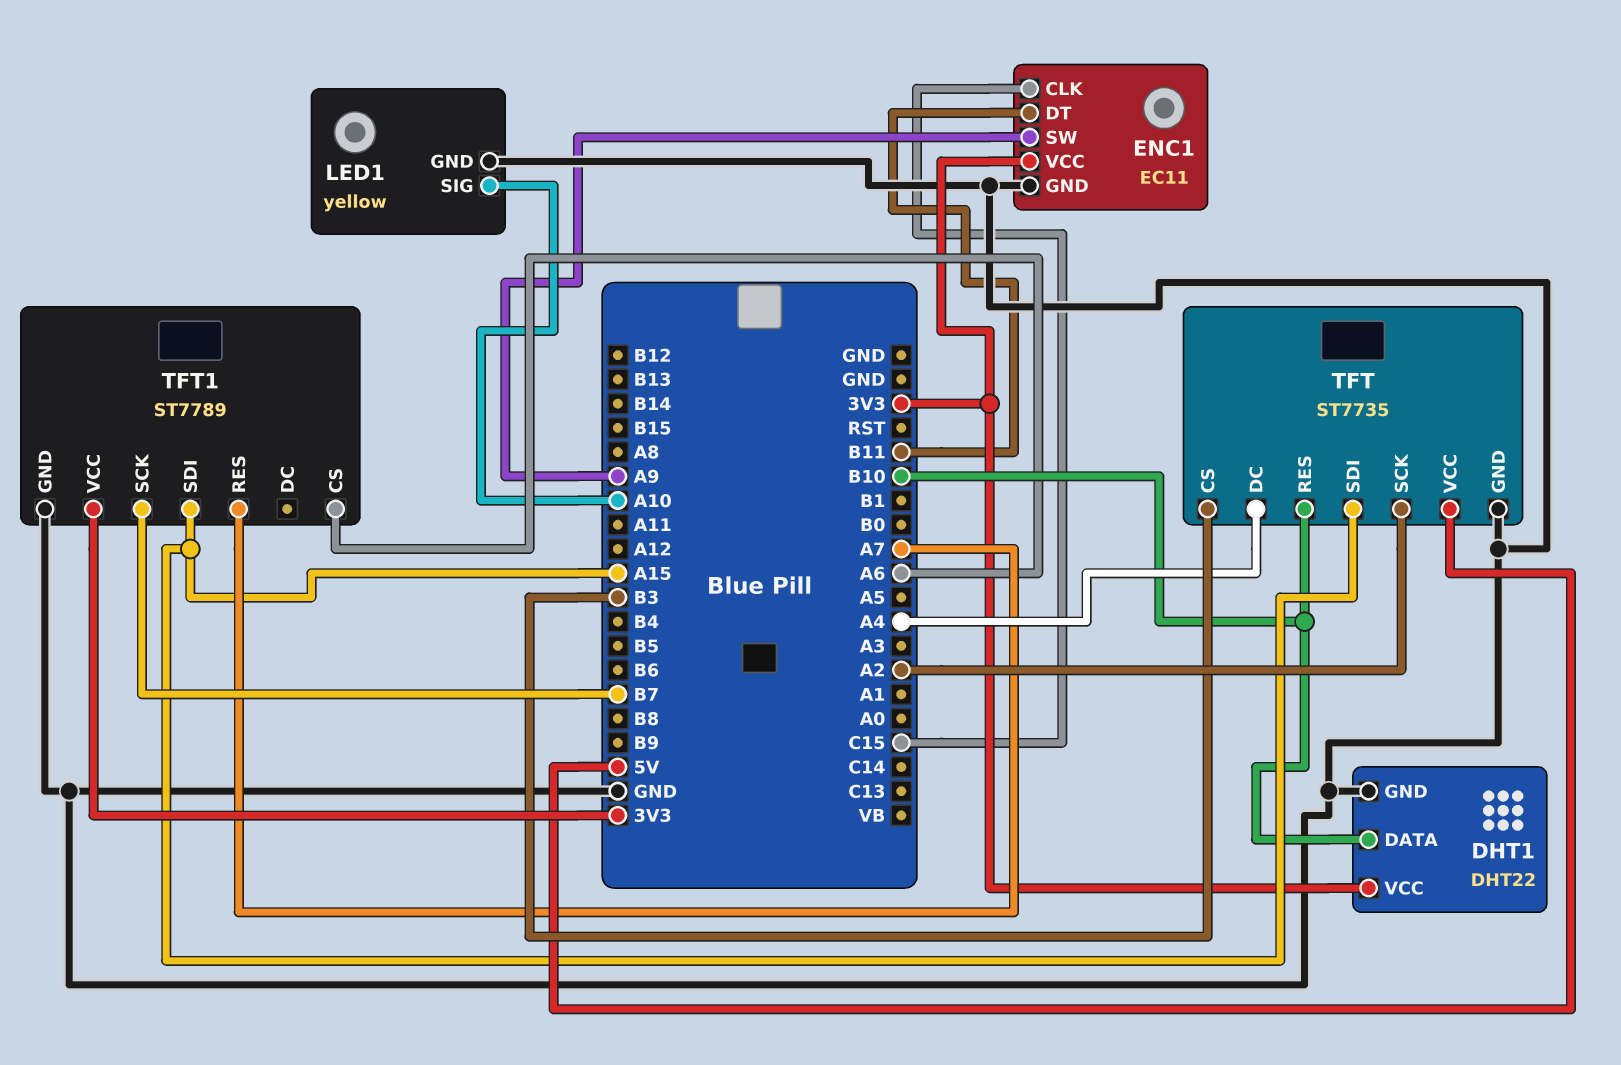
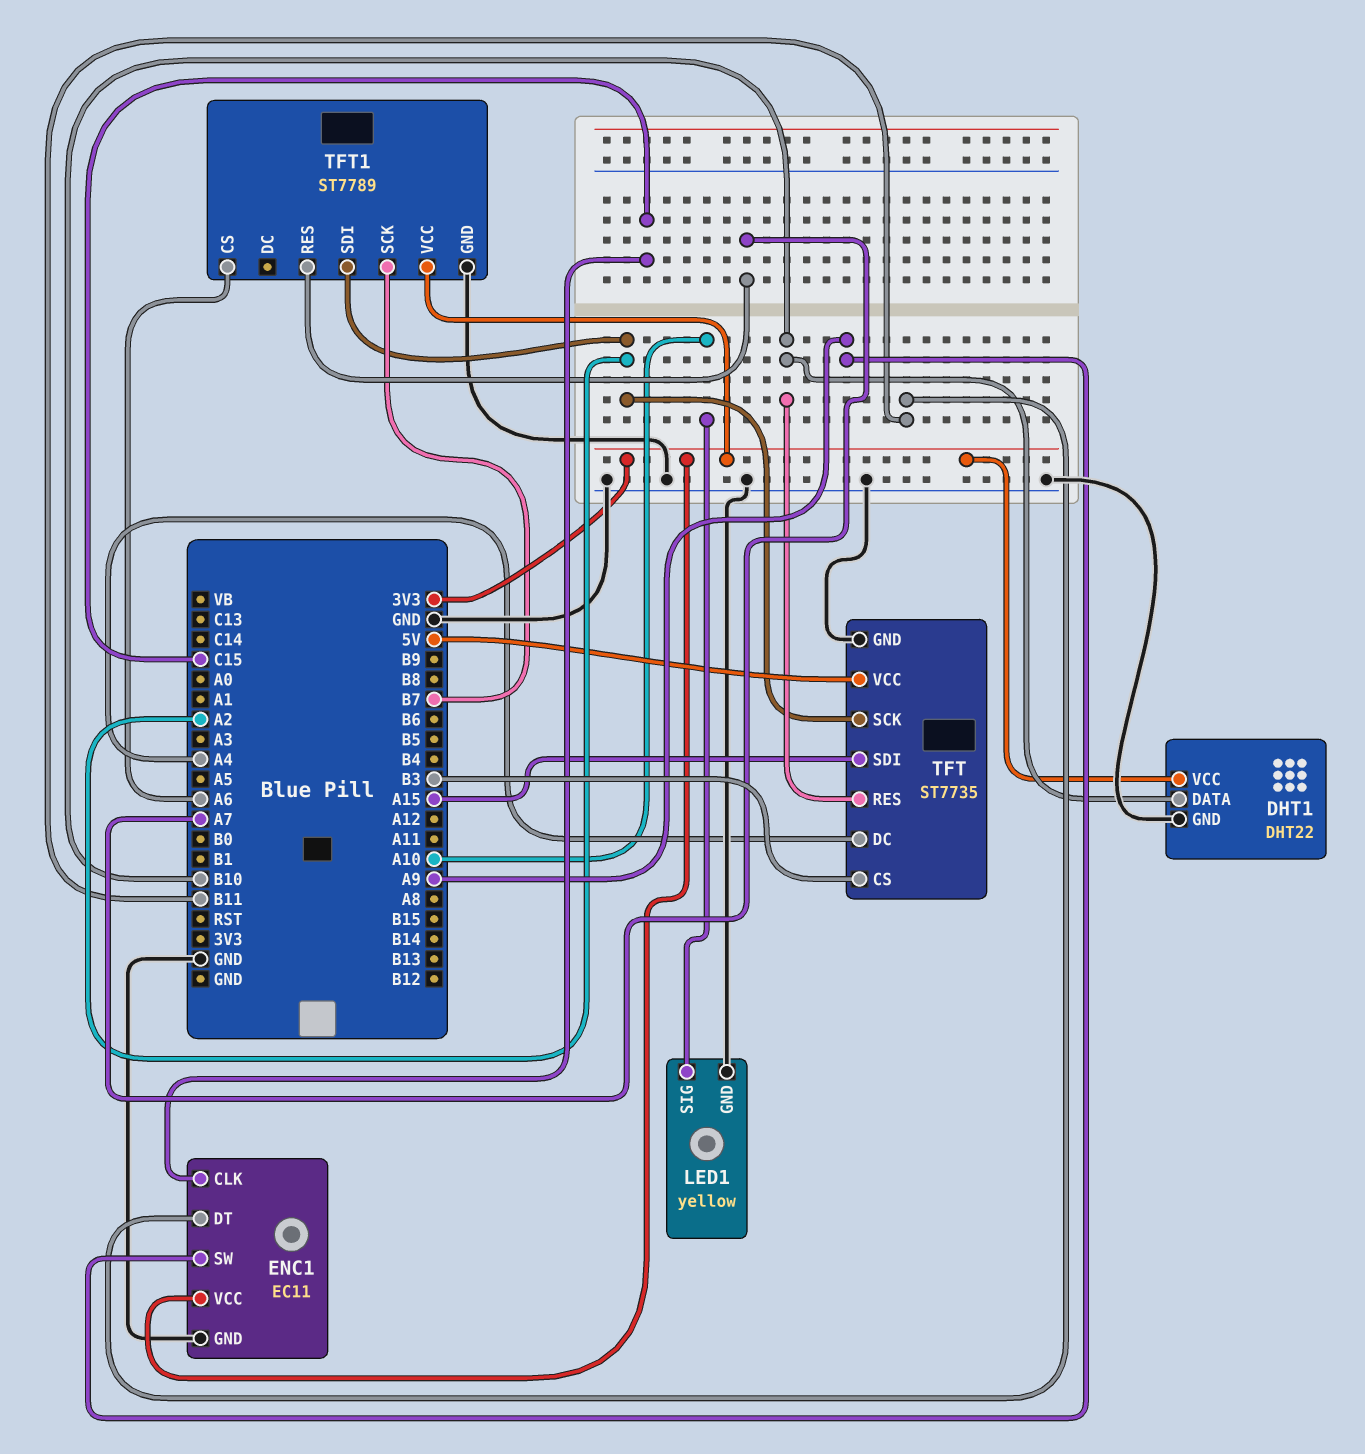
TFT1 pin SDI: A15 -> A2

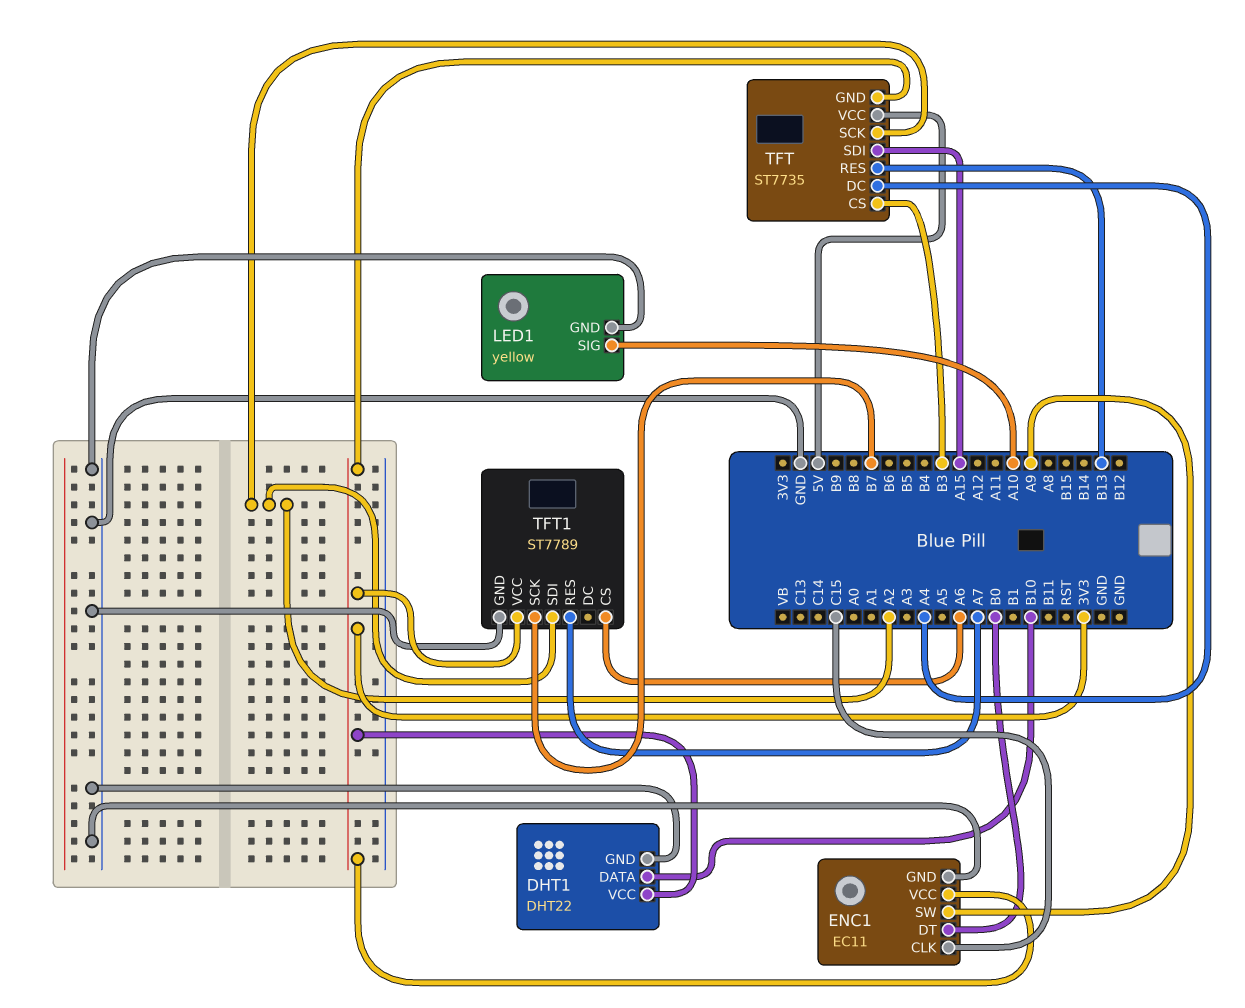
ENC1 pin DT: B11 -> B0
TFT pin GND: GND -> 3V3
TFT pin RES: B10 -> B13

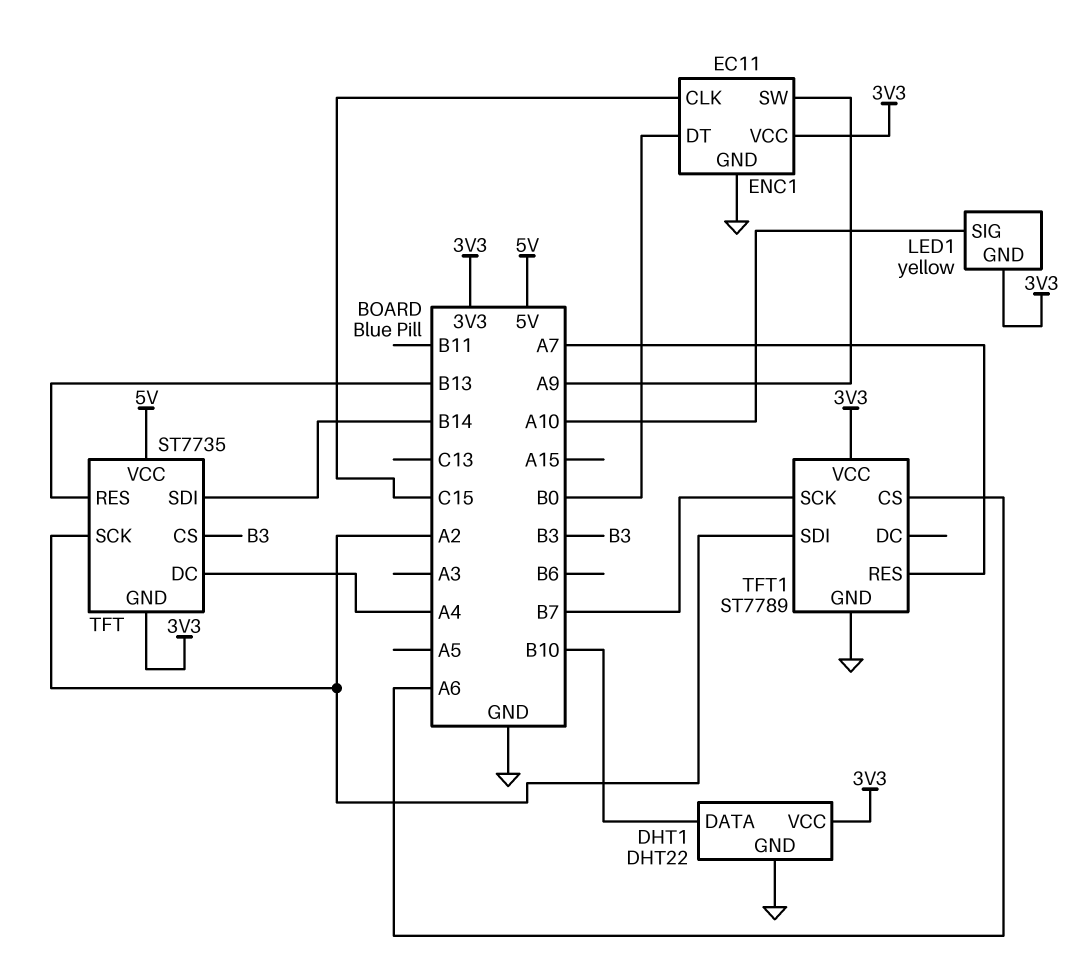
LED1 pin GND: GND -> 3V3
TFT pin SDI: A15 -> B14

